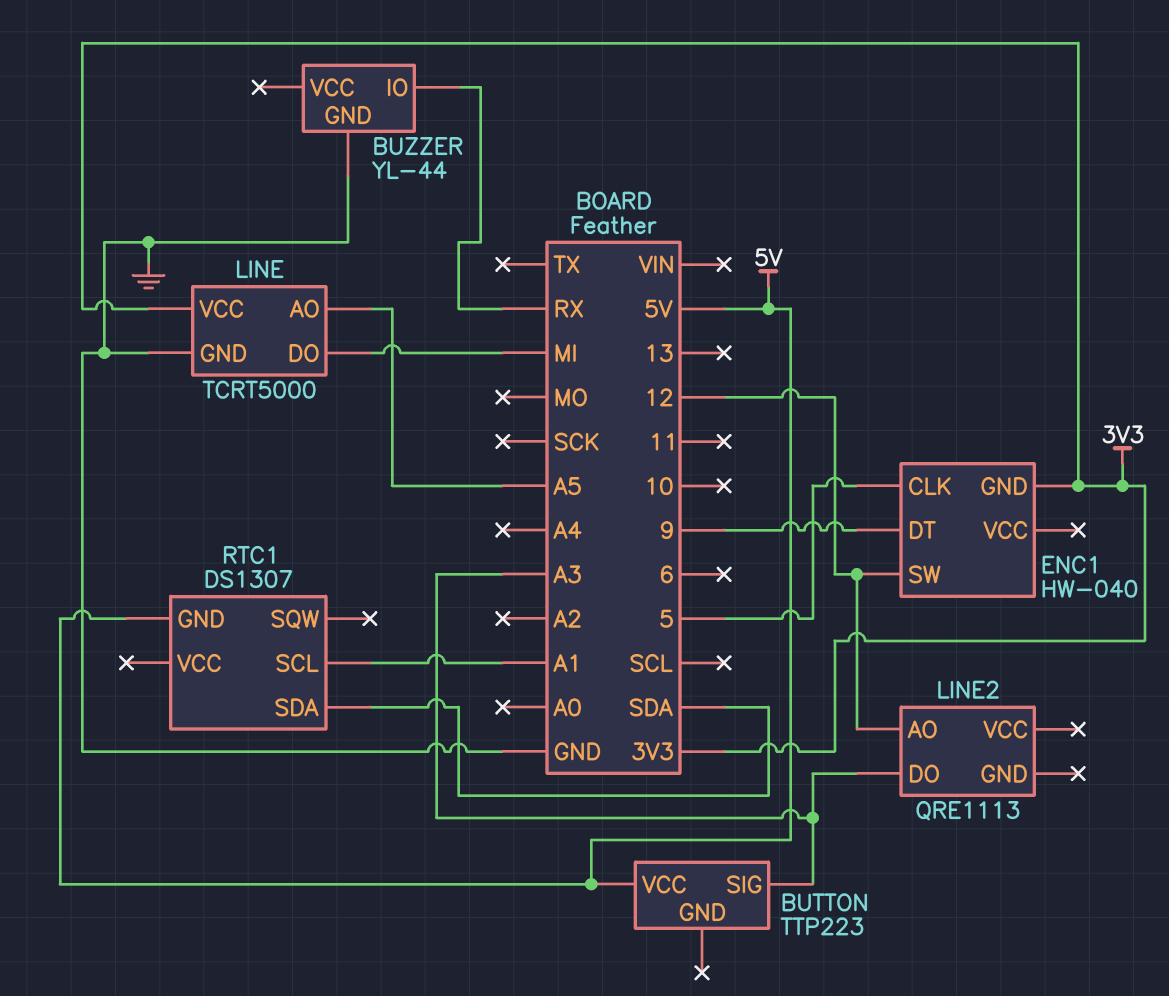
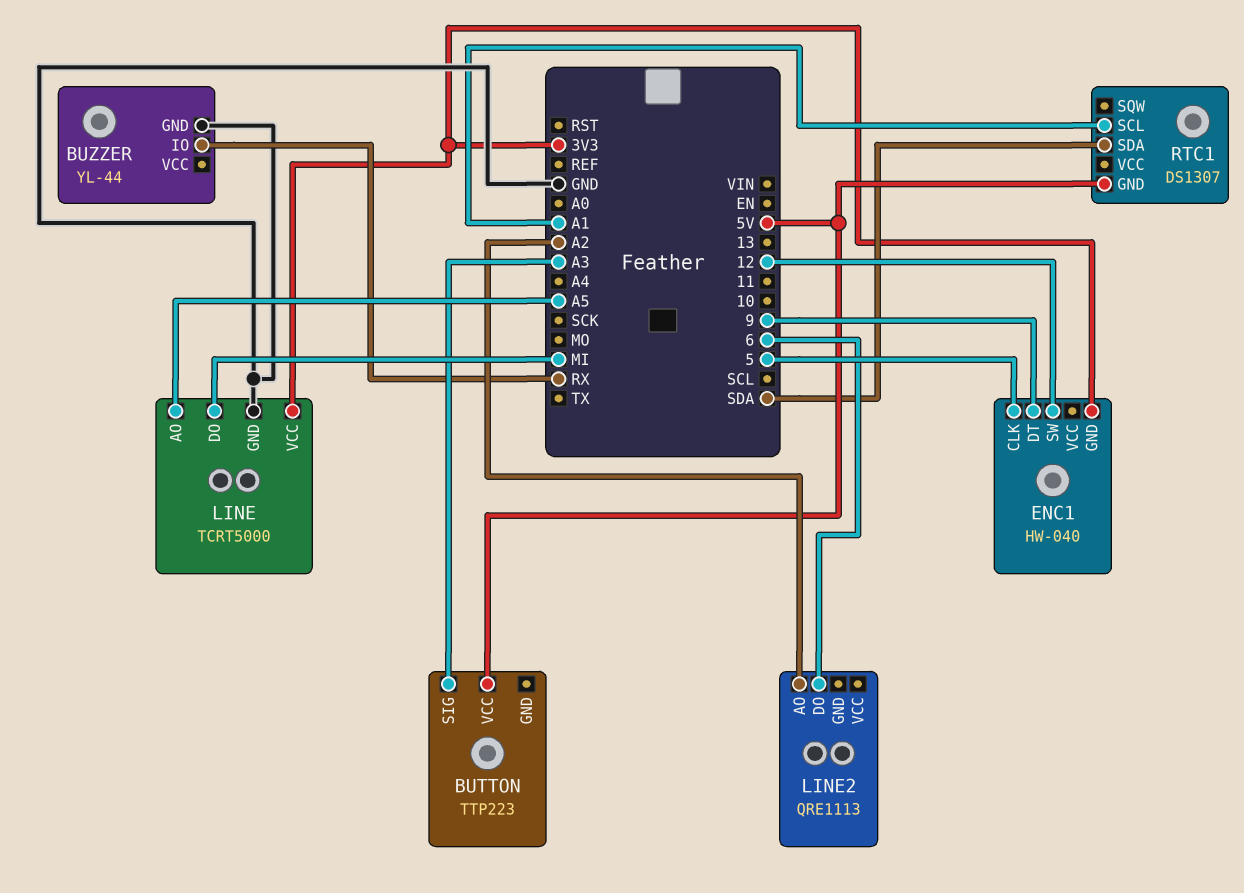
LINE2 pin AO: 12 -> A2
LINE2 pin DO: A3 -> 6

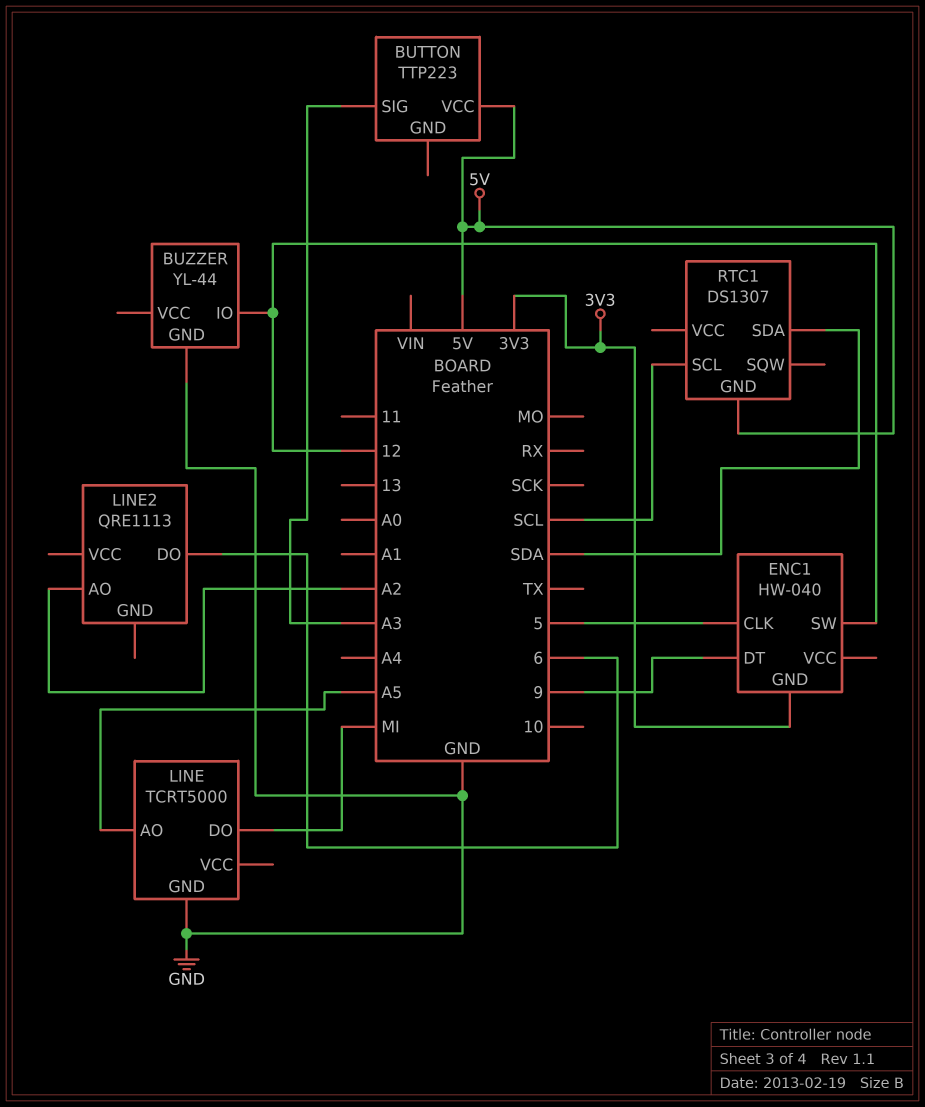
BUZZER pin IO: RX -> 12
LINE pin VCC: 3V3 -> none
RTC1 pin SCL: A1 -> SCL

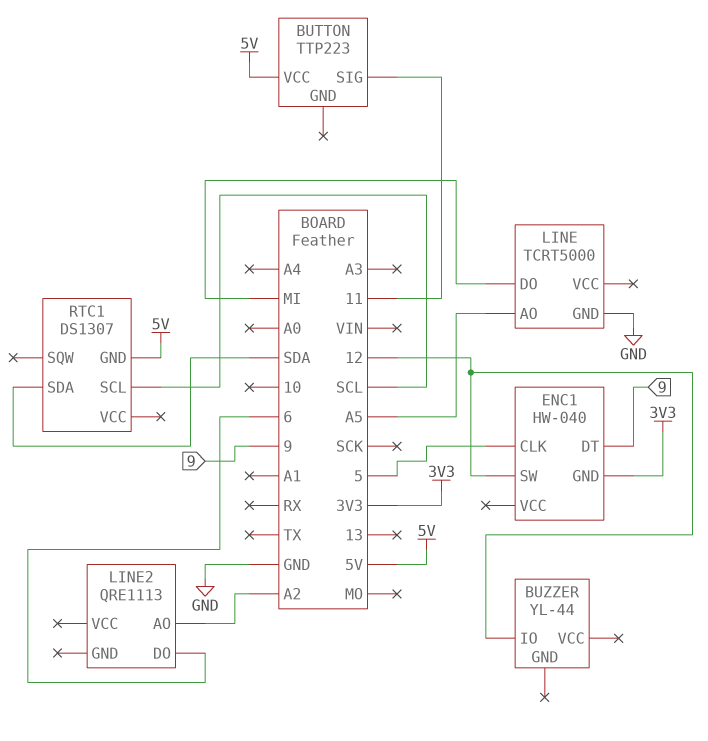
BUTTON pin SIG: A3 -> 11
BUZZER pin GND: GND -> none

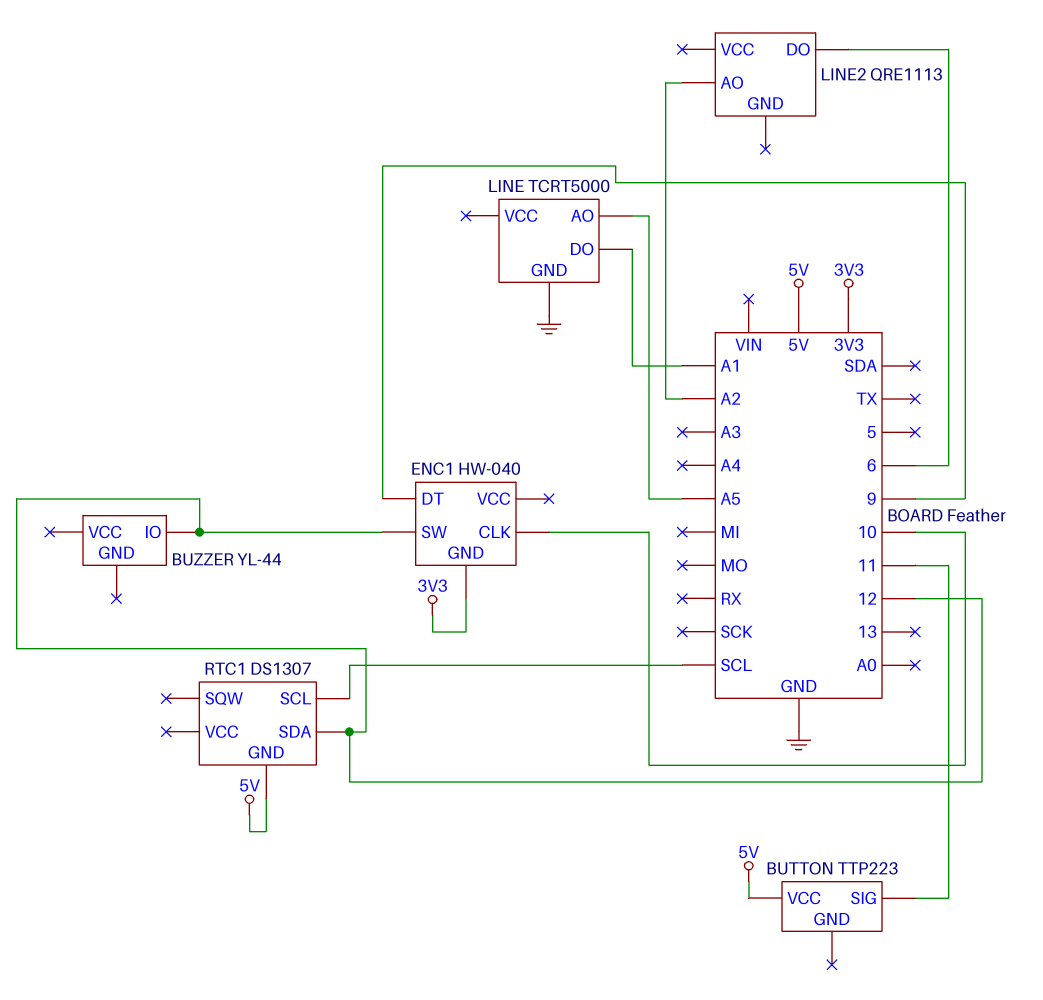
ENC1 pin CLK: 5 -> 10
LINE pin DO: MI -> A1
RTC1 pin SDA: SDA -> 12

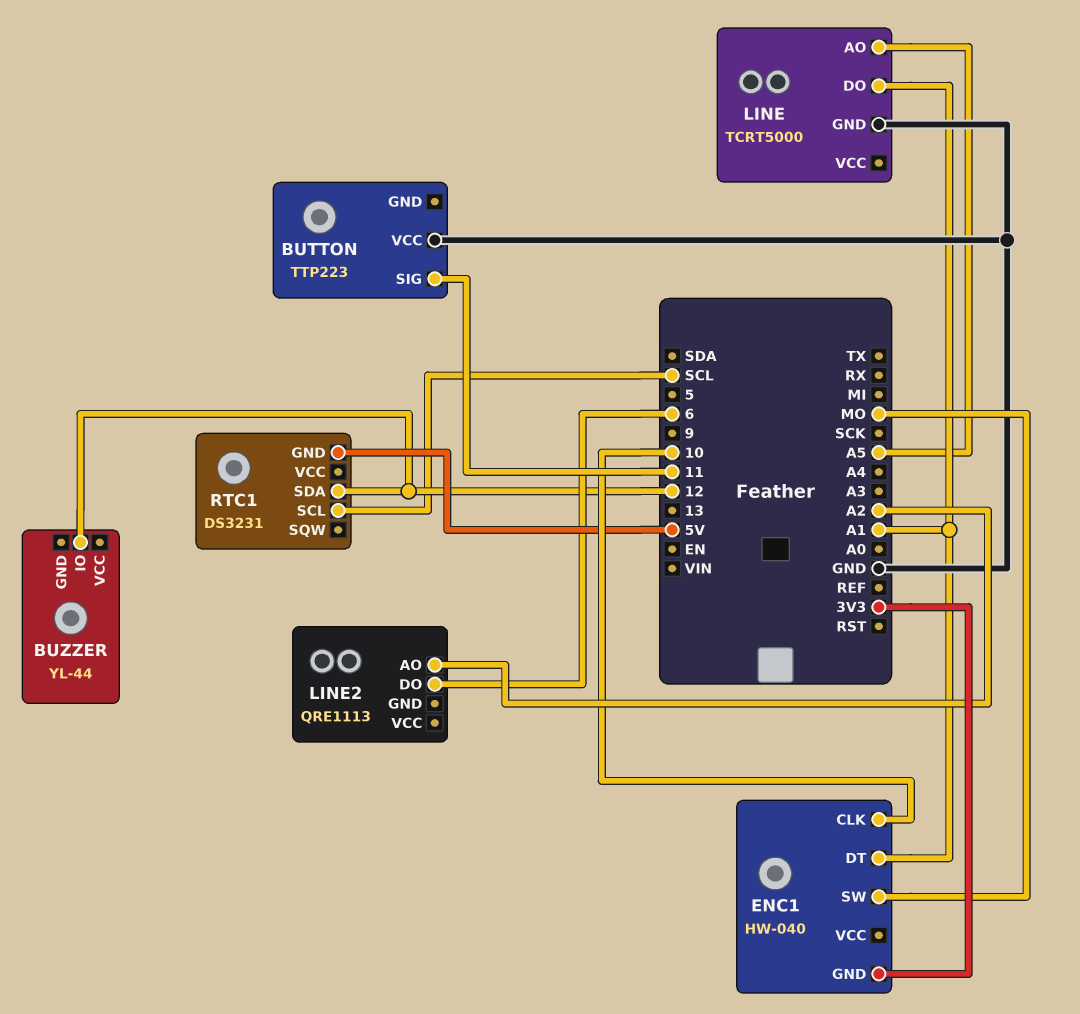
BUTTON pin VCC: 5V -> GND
ENC1 pin DT: 9 -> A1
ENC1 pin SW: 12 -> MO
RTC1: DS1307 -> DS3231

